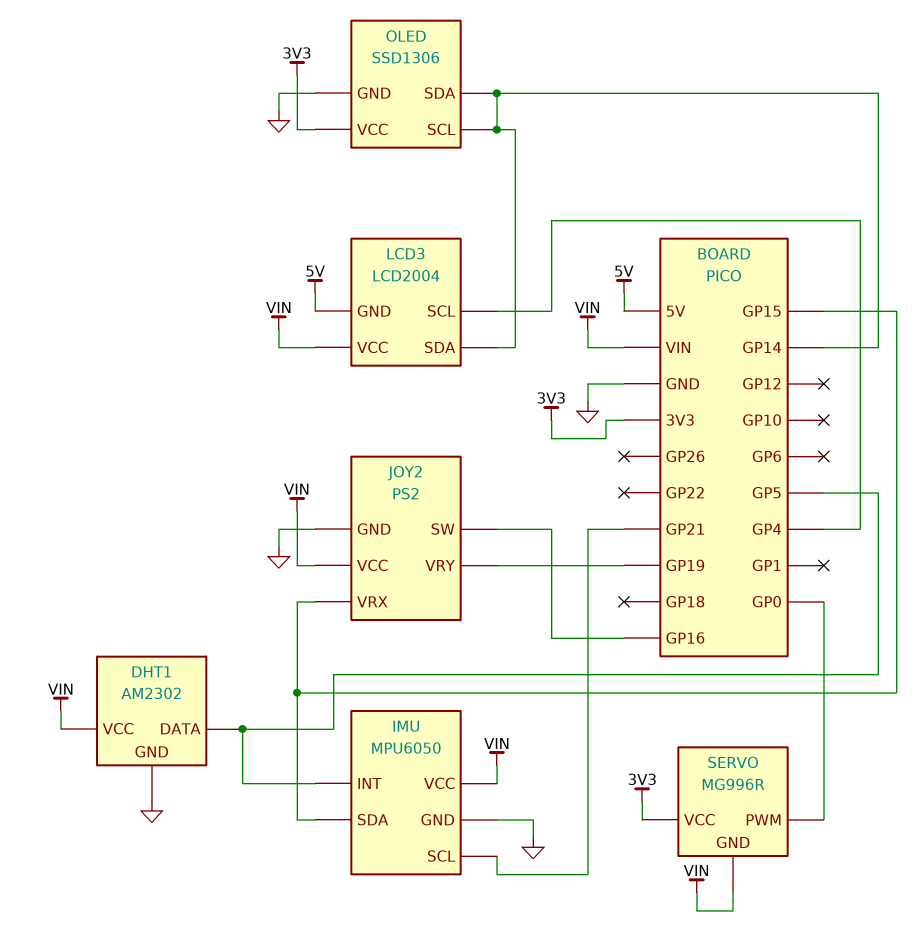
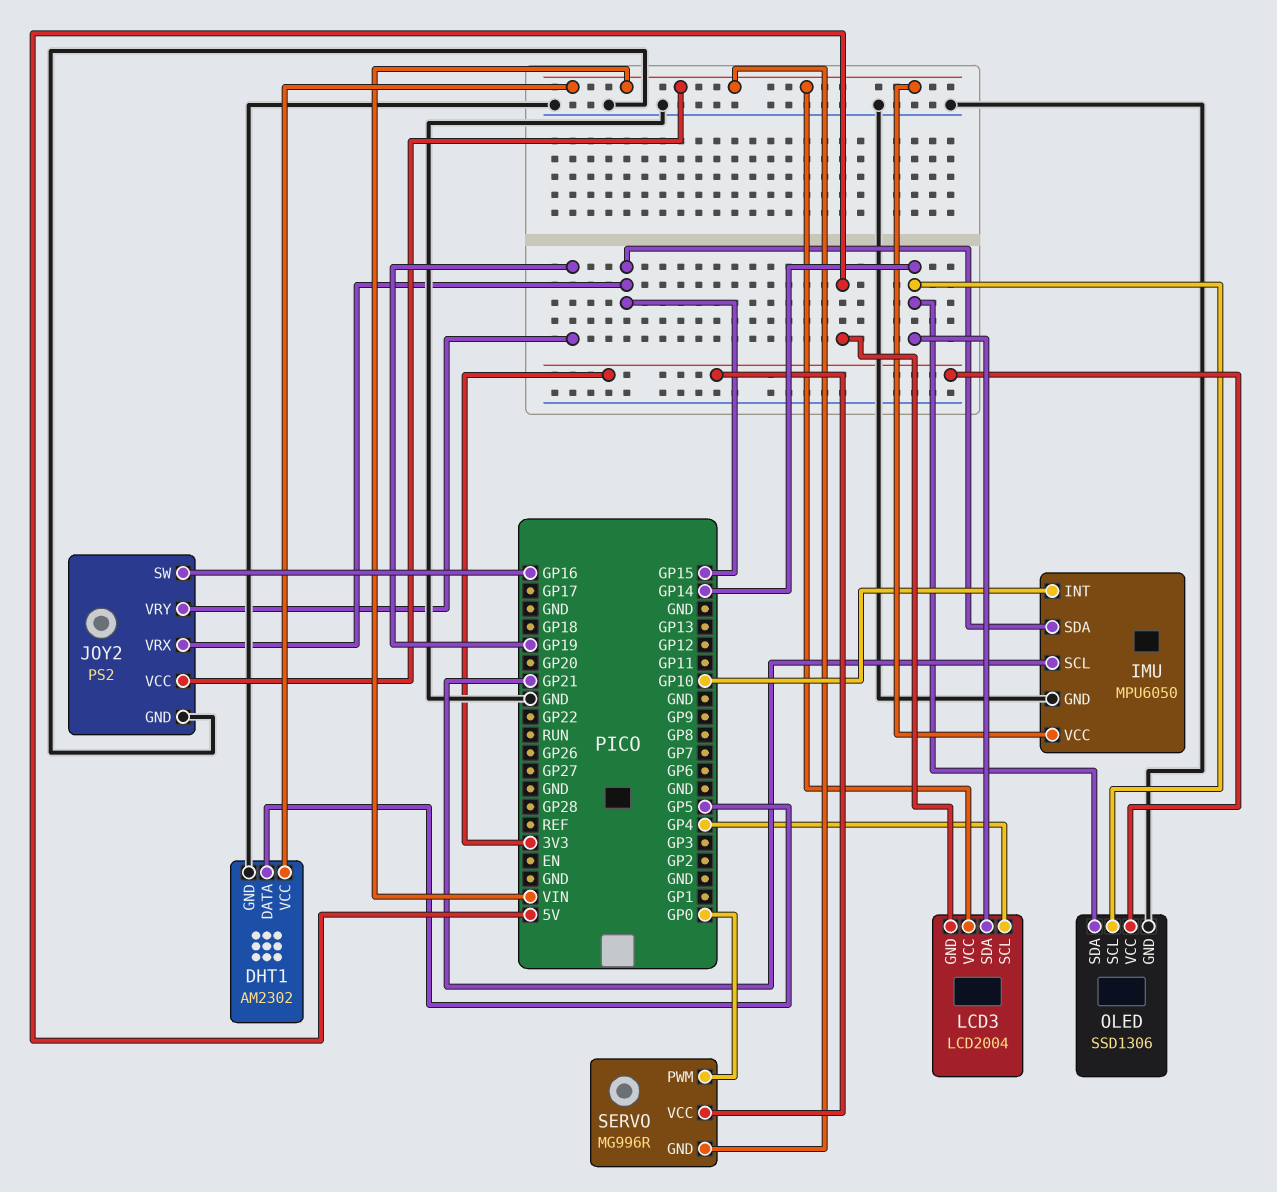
IMU pin INT: GP5 -> GP10

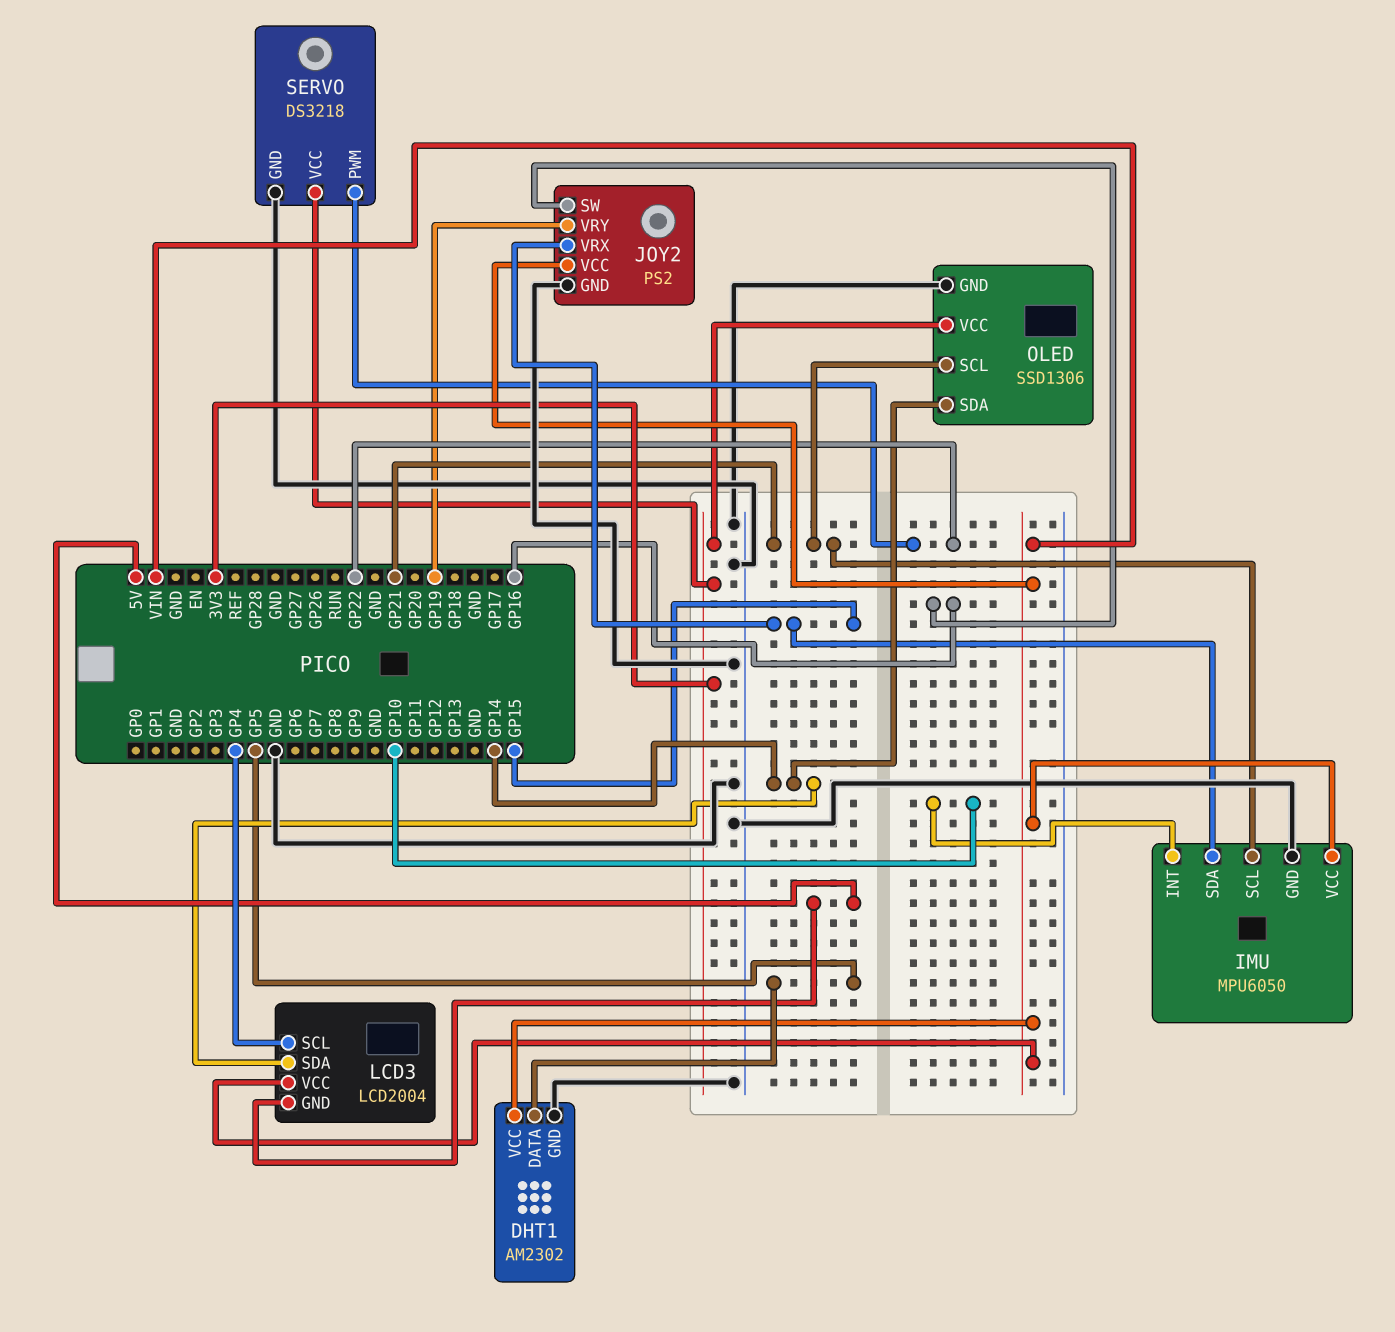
OLED pin SCL: GP14 -> GP21
SERVO: MG996R -> DS3218
SERVO pin GND: VIN -> GND
SERVO pin PWM: GP0 -> GP22

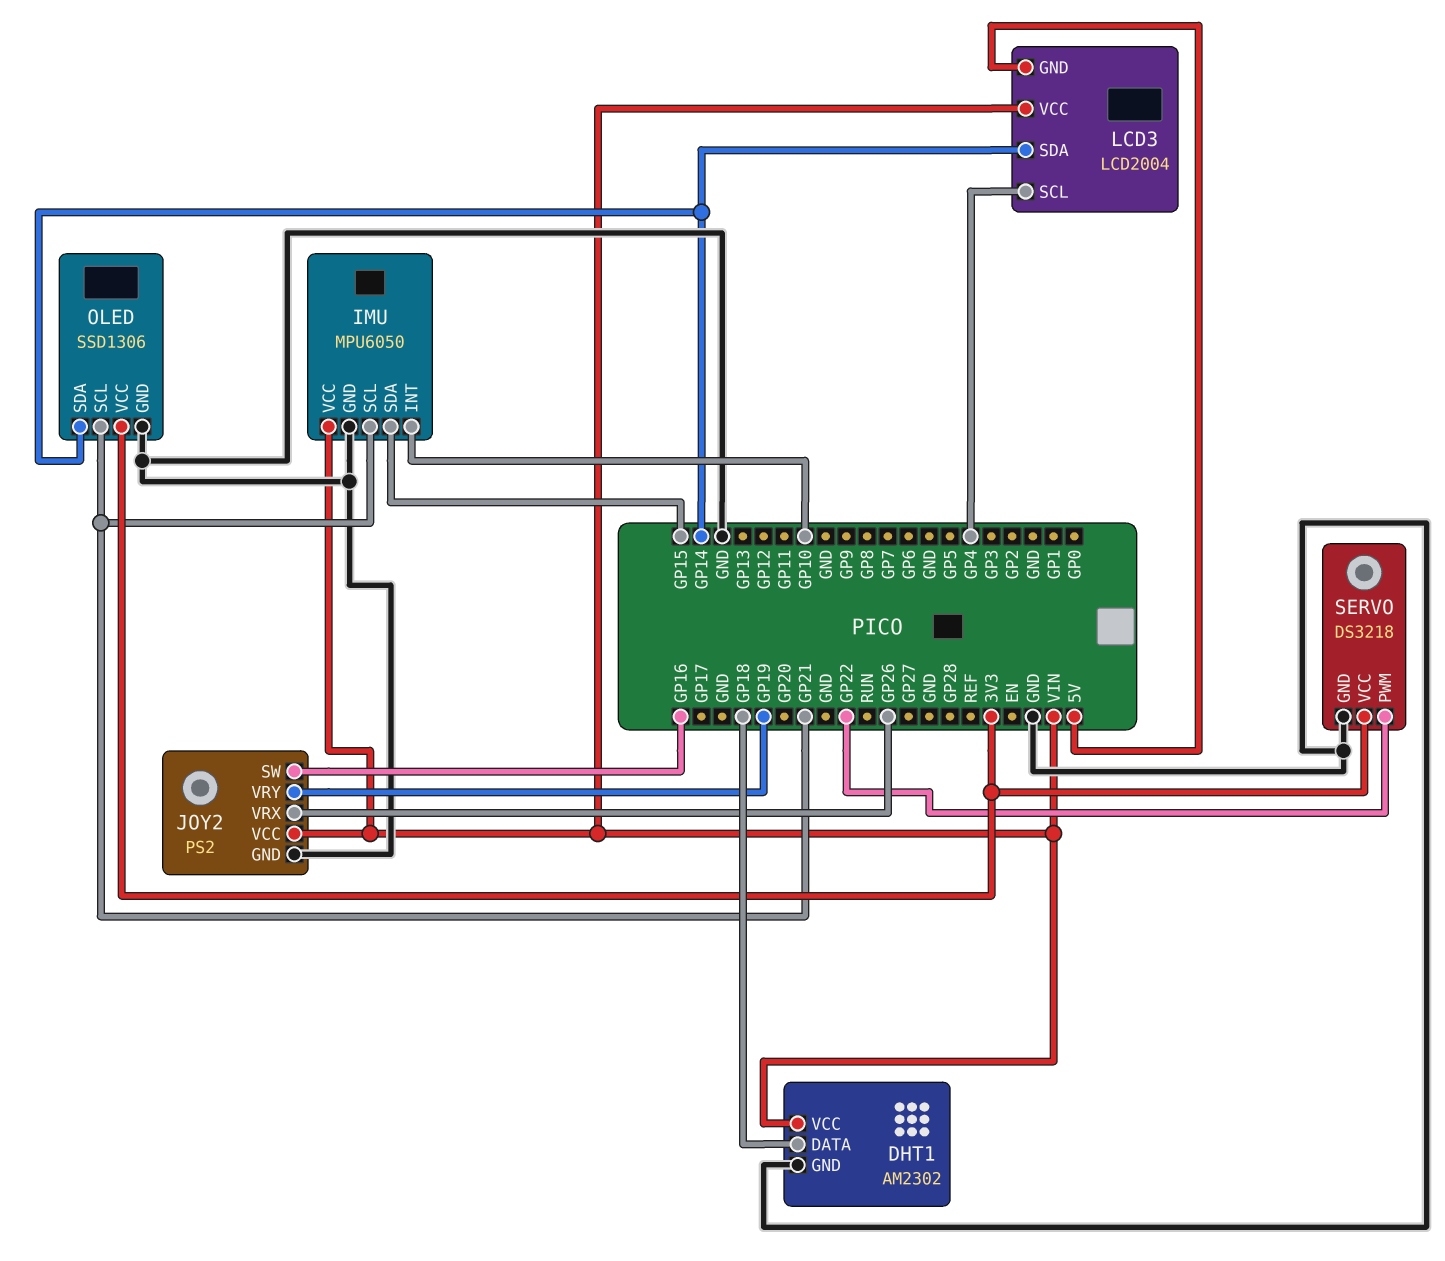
DHT1 pin DATA: GP5 -> GP18
JOY2 pin VRX: GP15 -> GP26

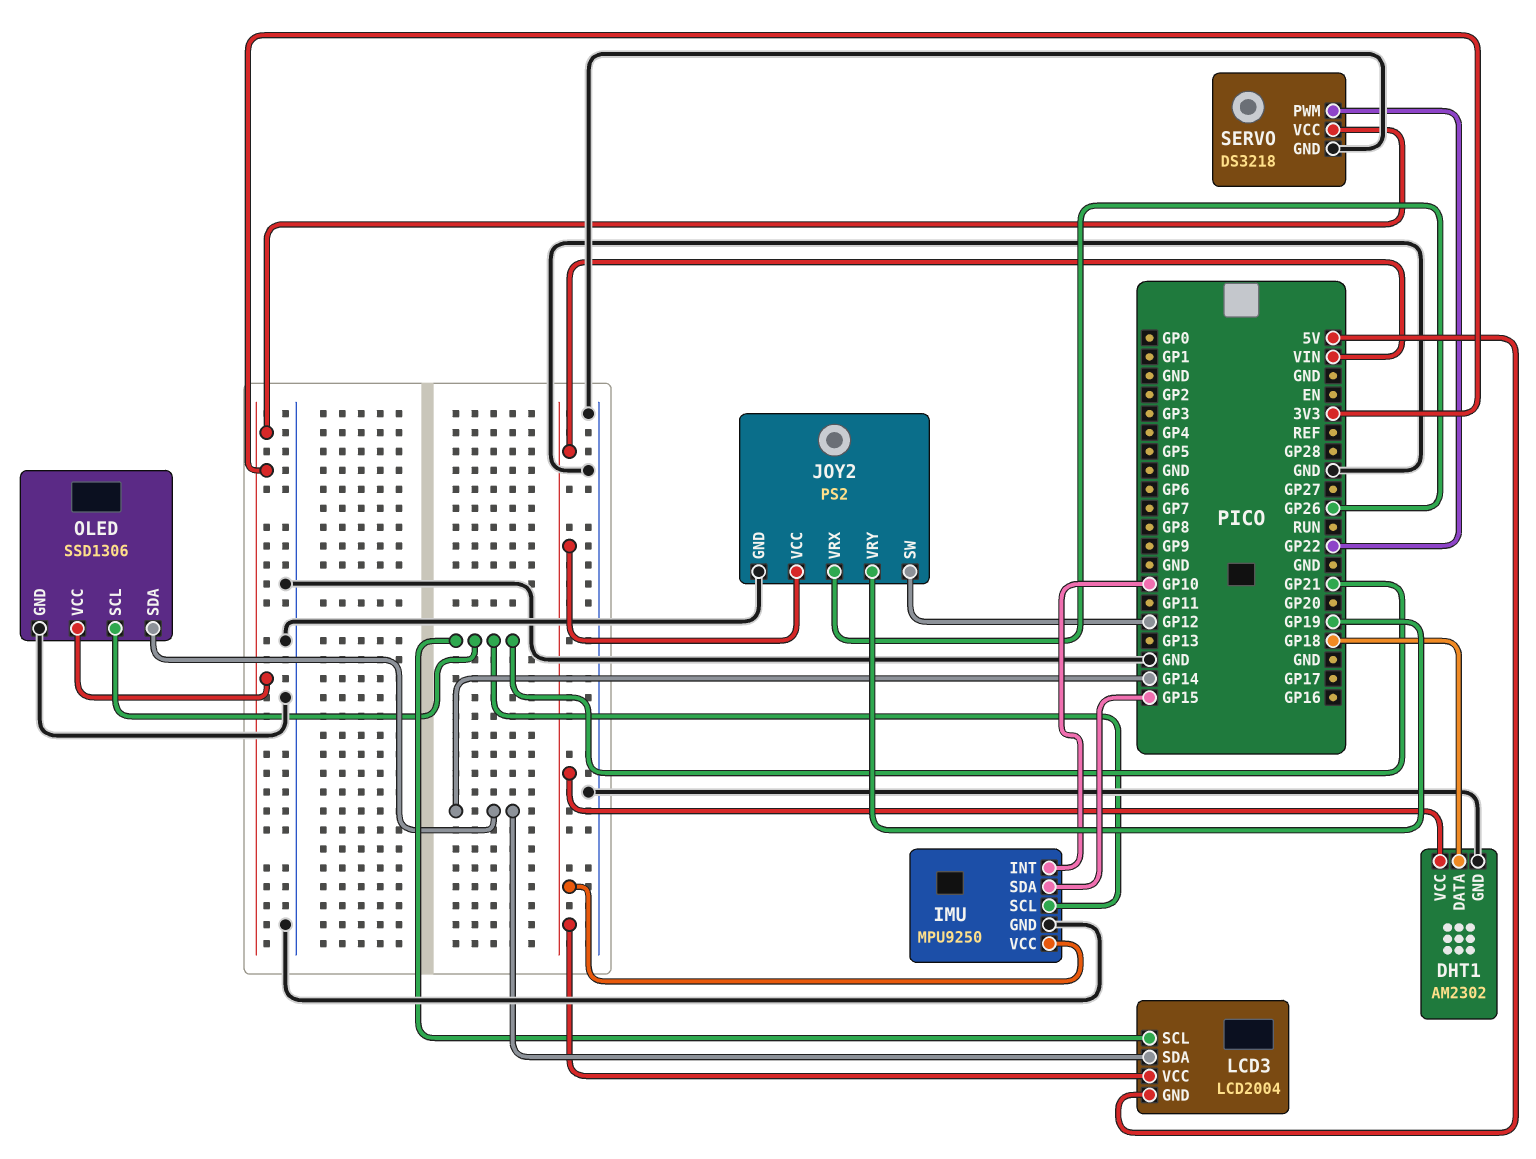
IMU: MPU6050 -> MPU9250
JOY2 pin SW: GP16 -> GP12
LCD3 pin SCL: GP4 -> GP21

